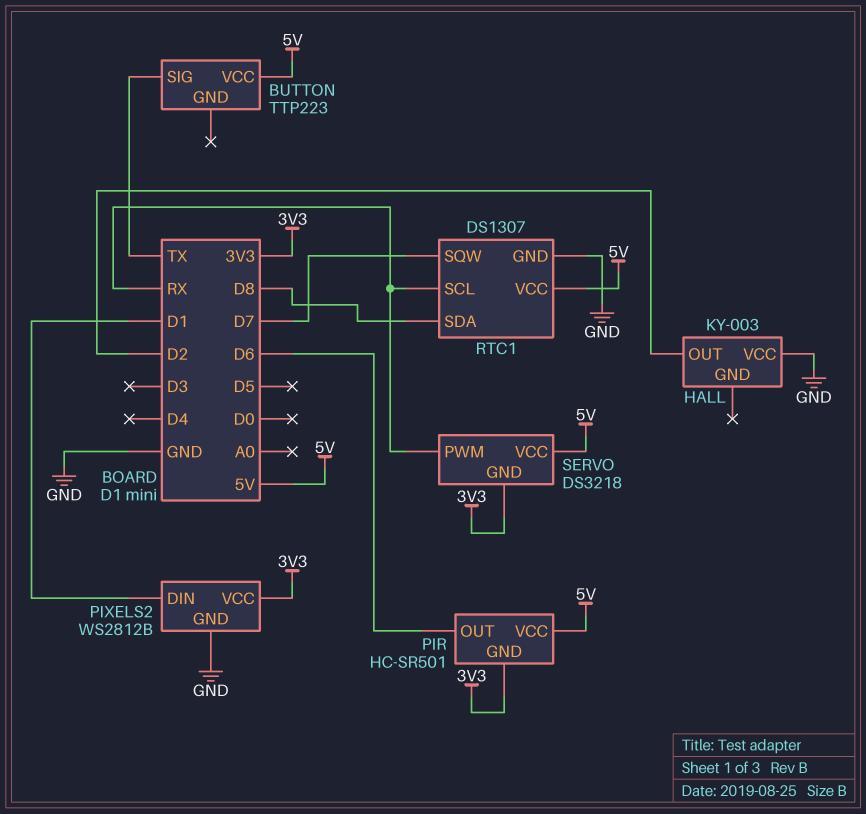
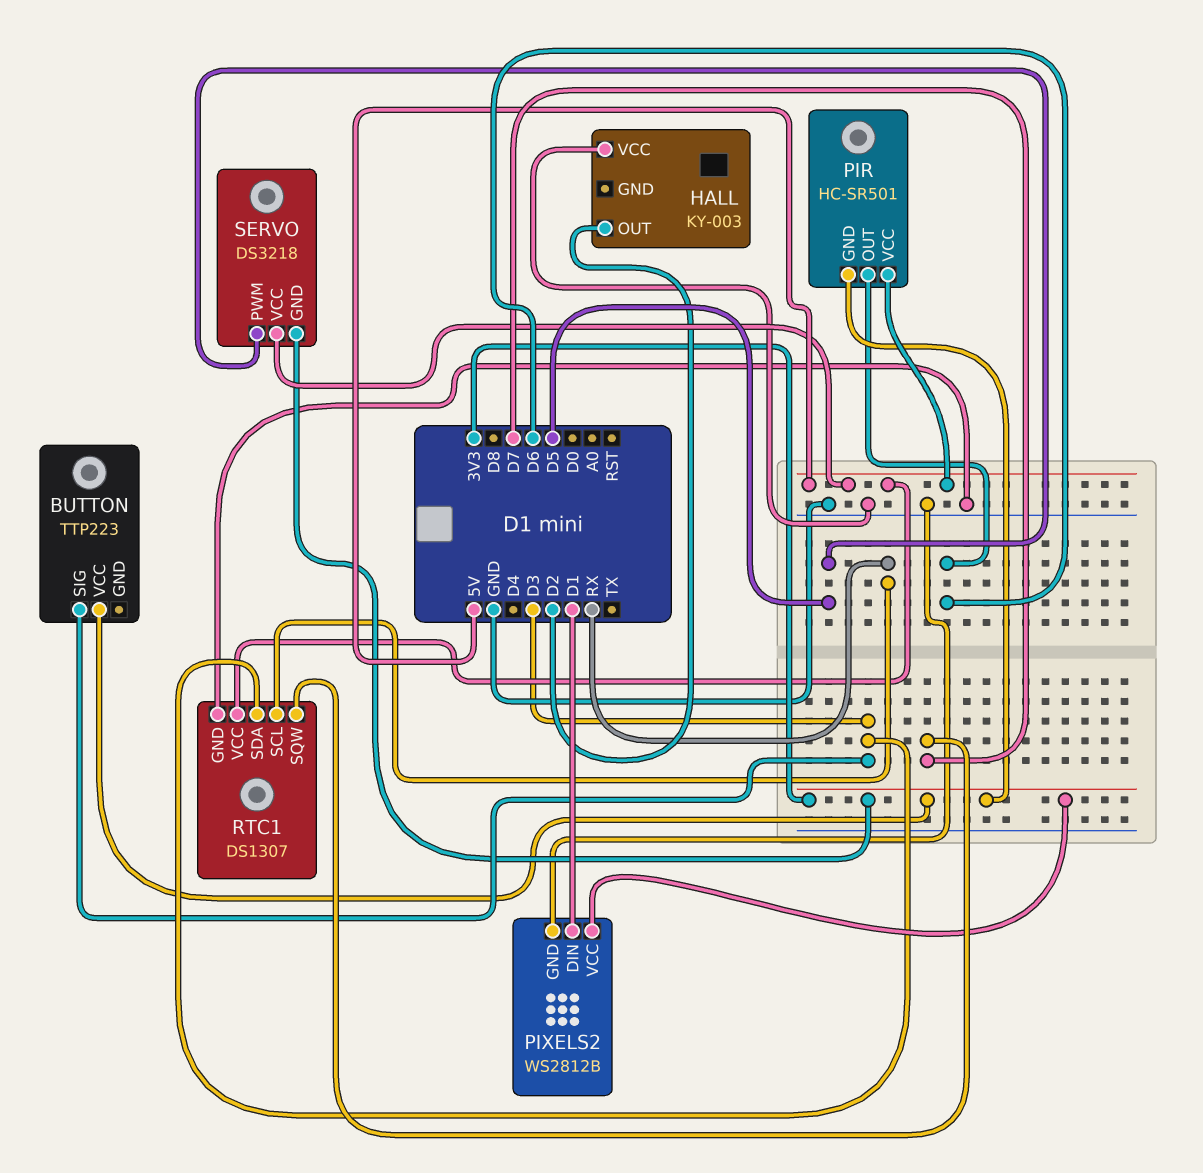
BUTTON pin SIG: TX -> D3
BUTTON pin VCC: 5V -> 3V3
RTC1 pin SDA: D8 -> D3
SERVO pin PWM: RX -> D5

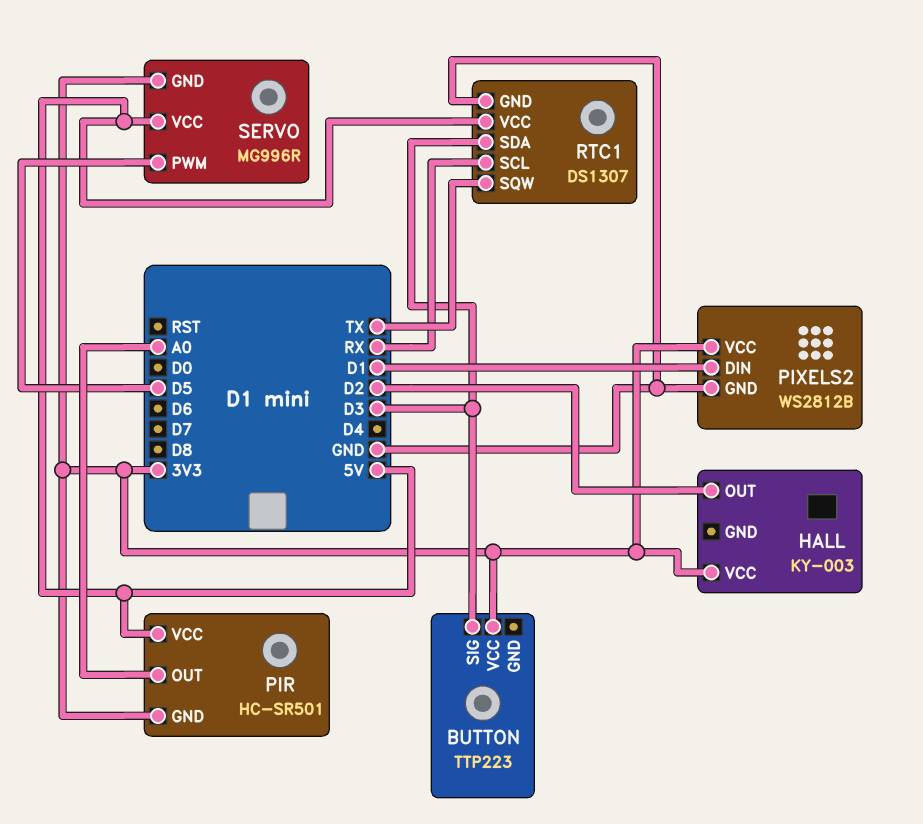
HALL pin VCC: GND -> 3V3
PIR pin OUT: D6 -> A0
RTC1 pin SQW: D7 -> TX
SERVO: DS3218 -> MG996R

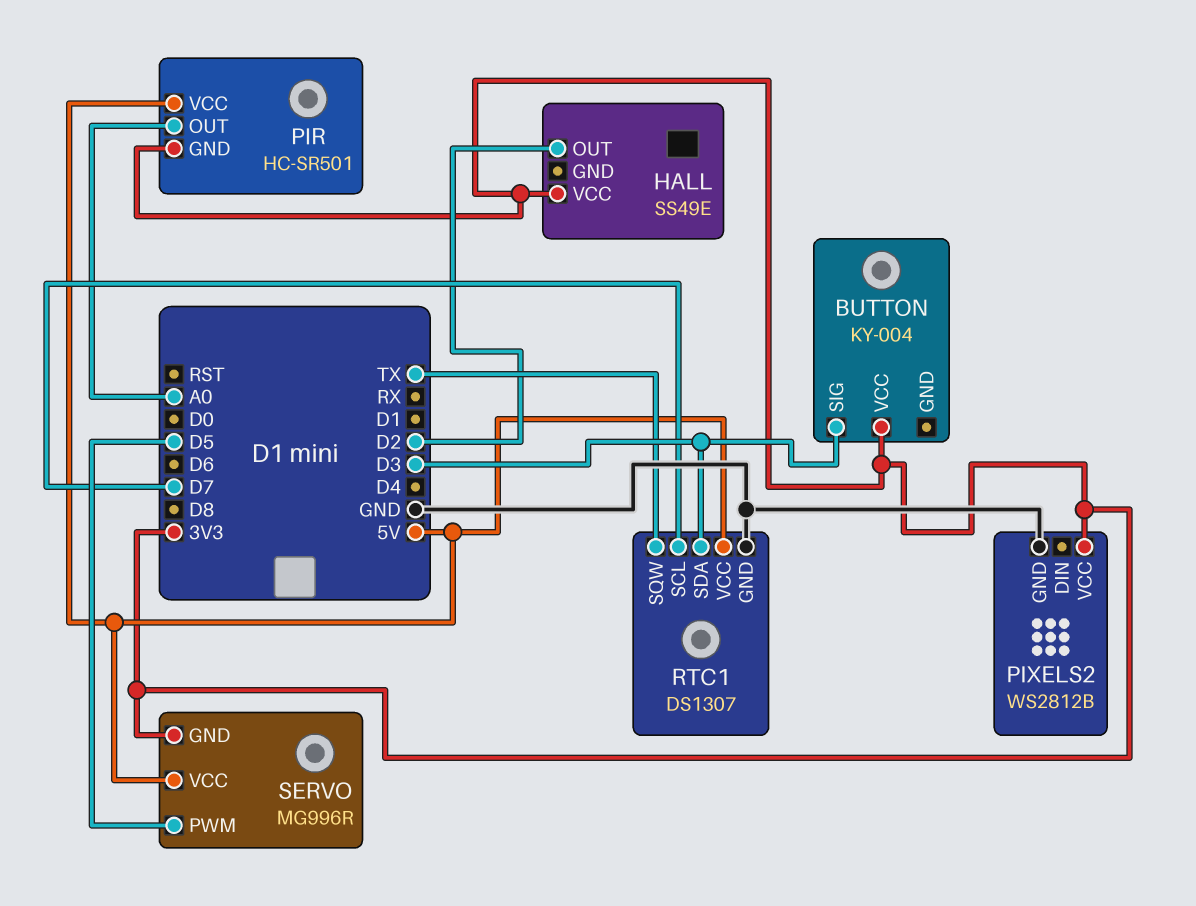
BUTTON: TTP223 -> KY-004
HALL: KY-003 -> SS49E
PIXELS2 pin DIN: D1 -> none
RTC1 pin SCL: RX -> D7

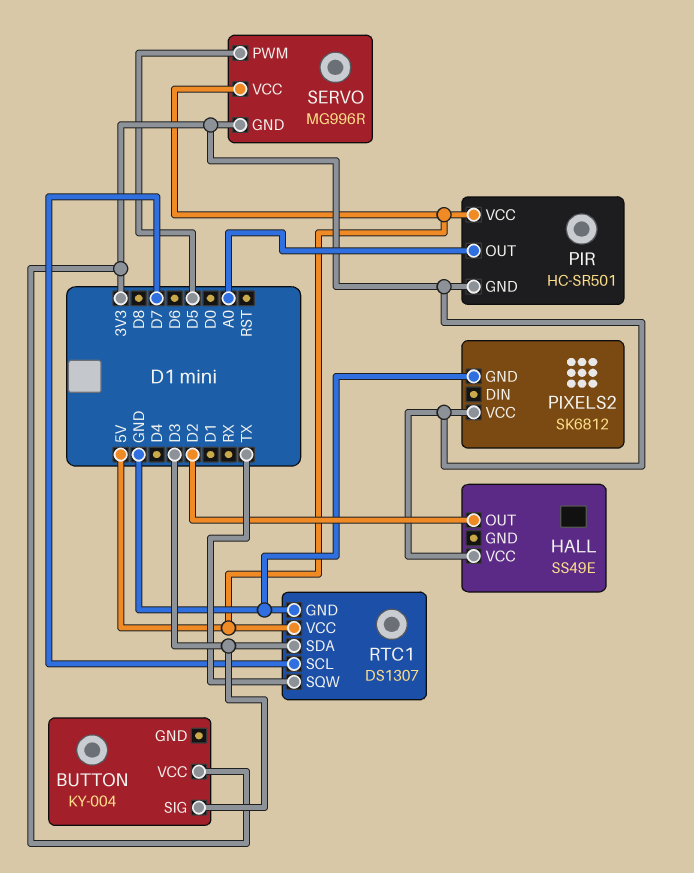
PIXELS2: WS2812B -> SK6812

